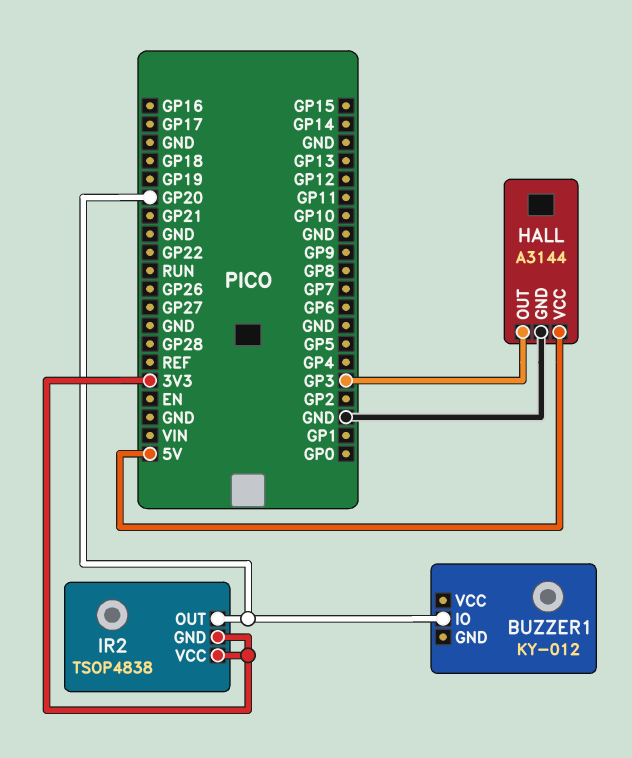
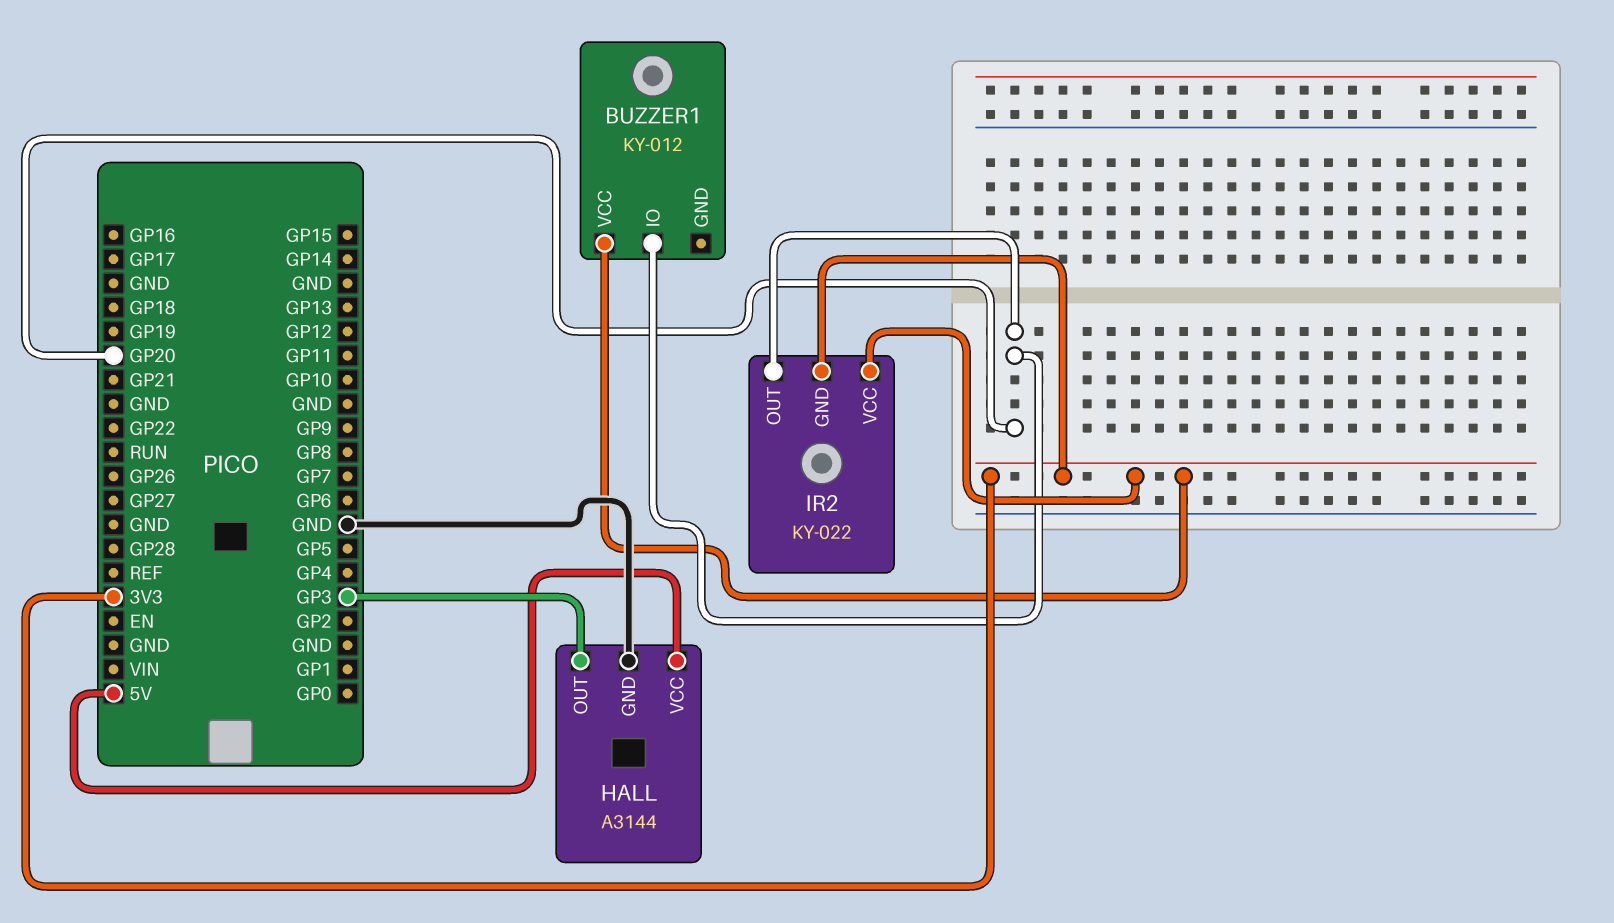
BUZZER1 pin VCC: none -> 3V3
IR2: TSOP4838 -> KY-022

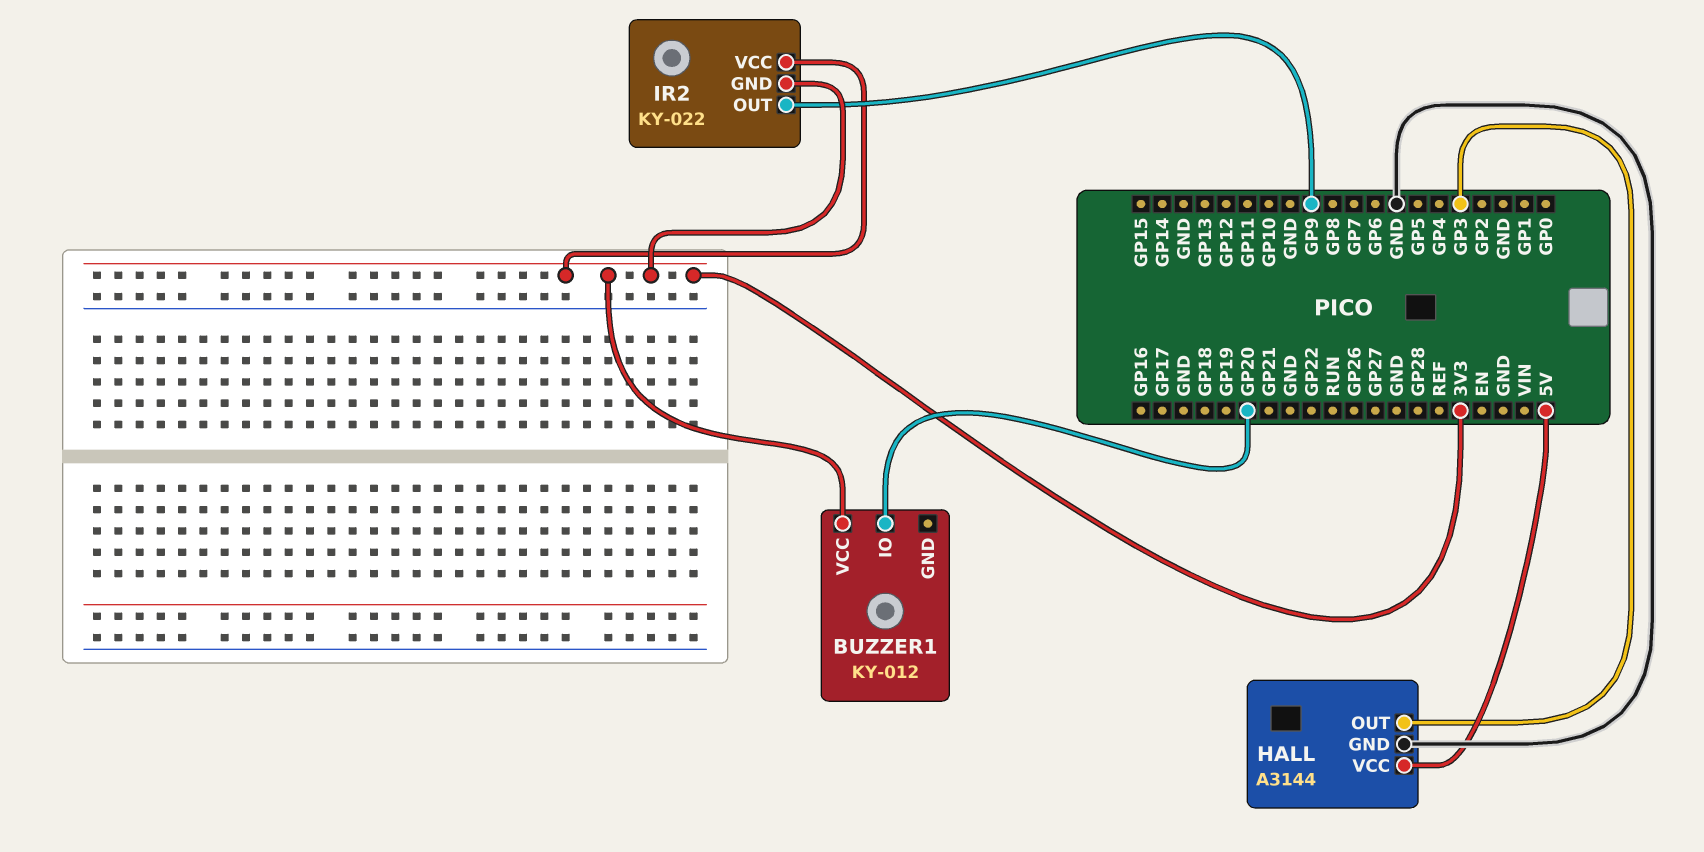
IR2 pin OUT: GP20 -> GP9

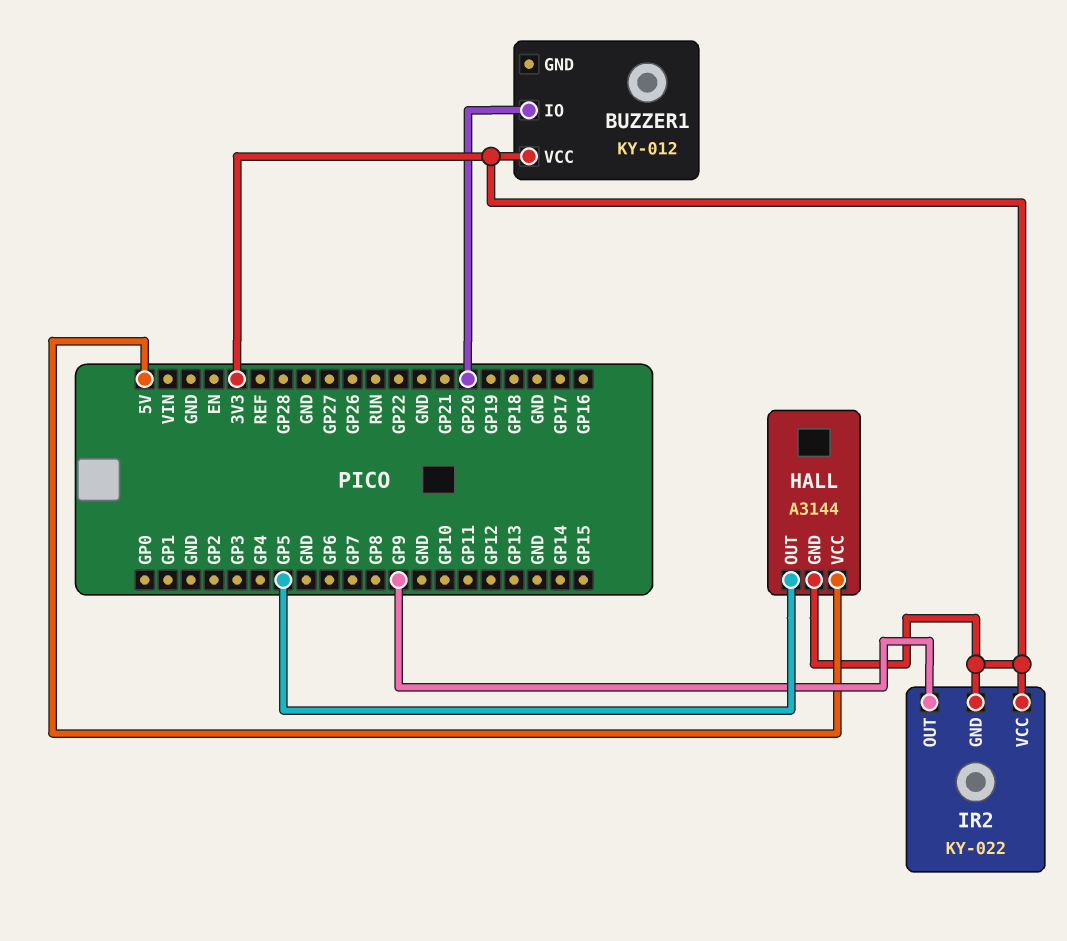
HALL pin GND: GND -> 3V3
HALL pin OUT: GP3 -> GP5

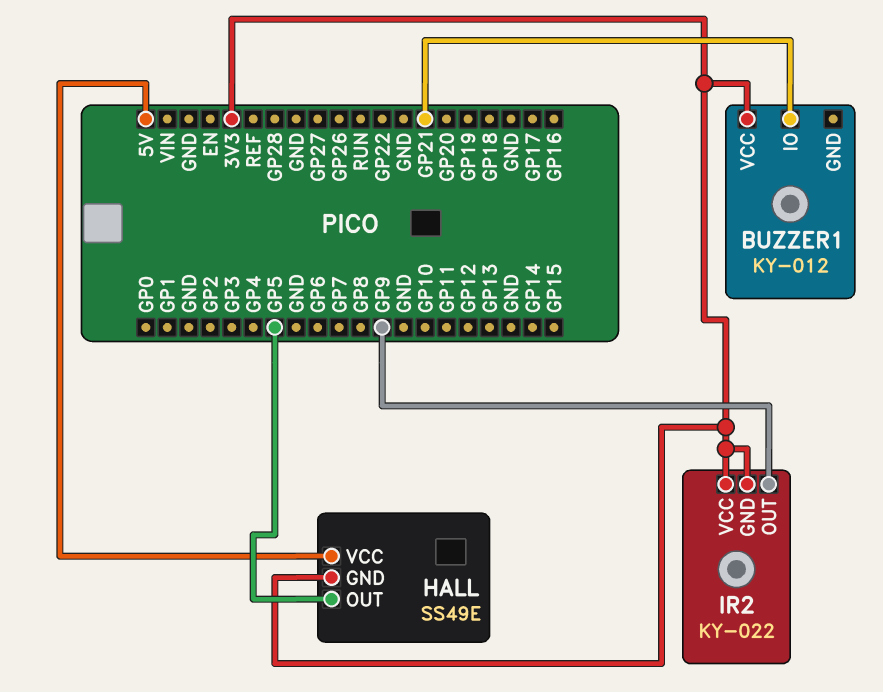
BUZZER1 pin IO: GP20 -> GP21
HALL: A3144 -> SS49E

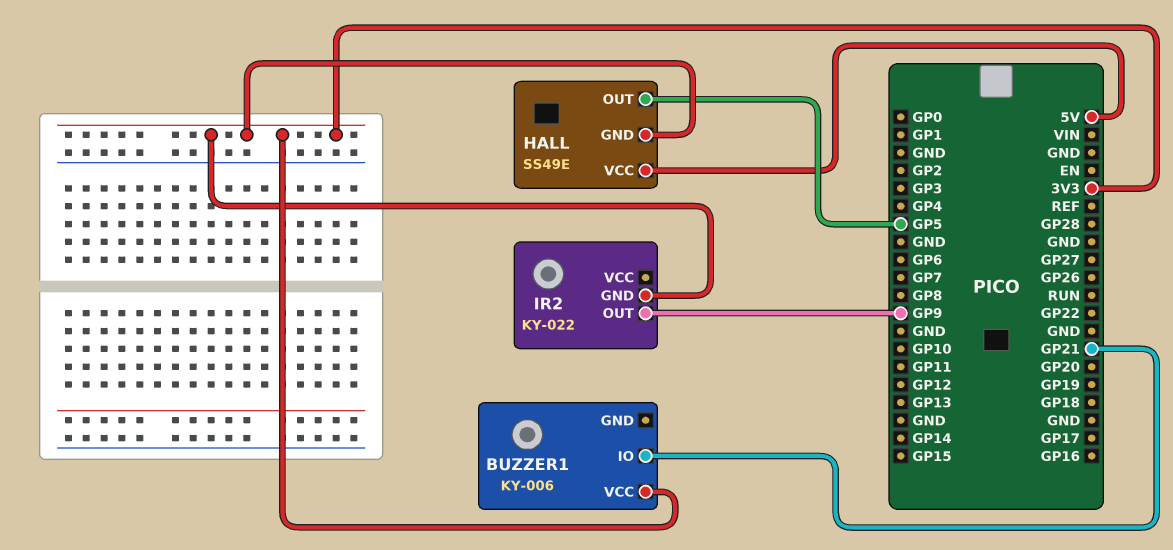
BUZZER1: KY-012 -> KY-006
IR2 pin VCC: 3V3 -> none

